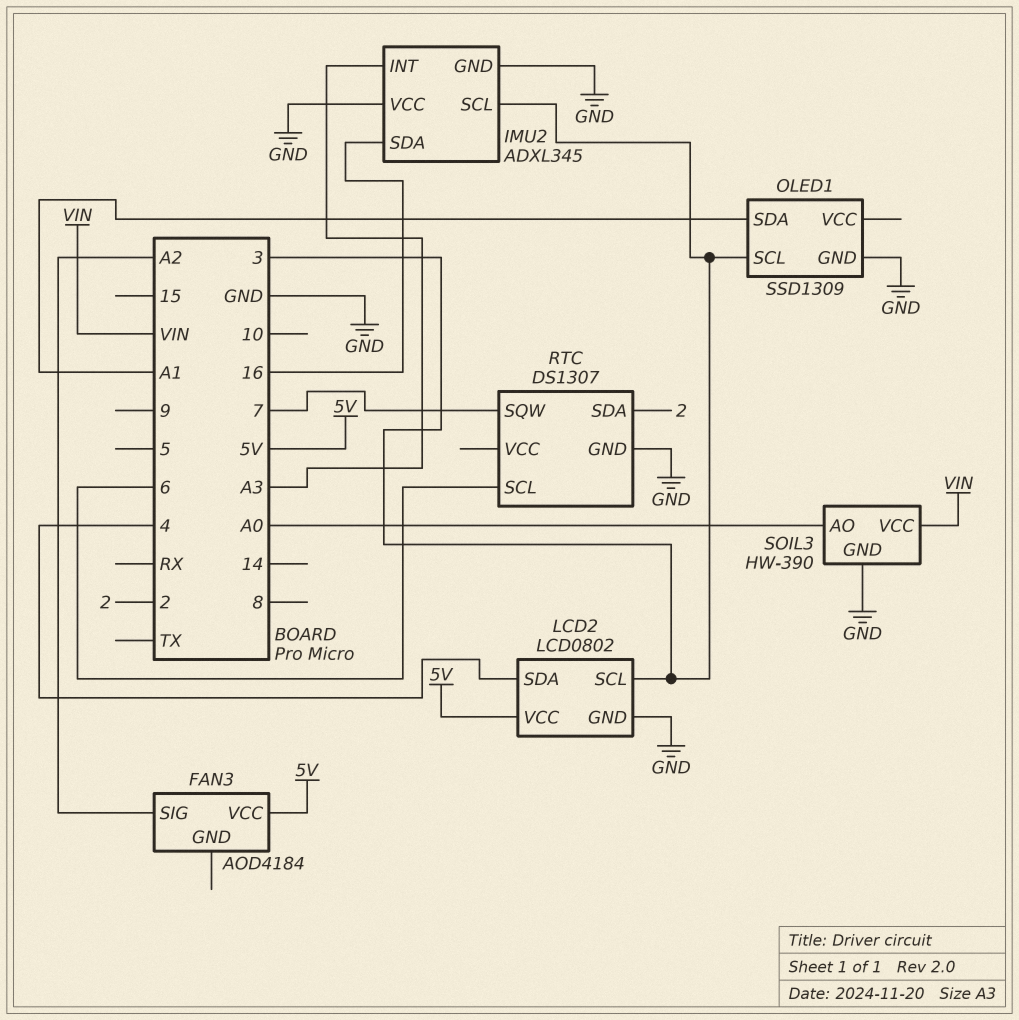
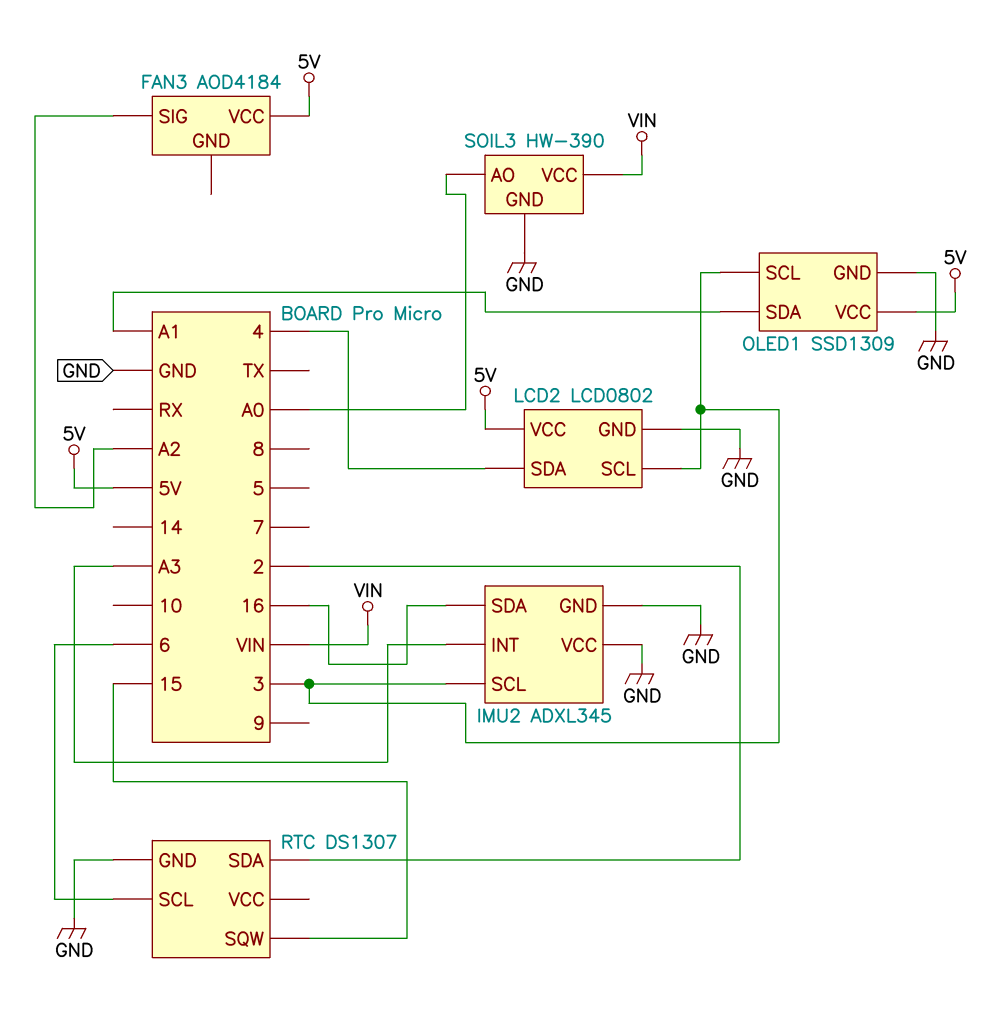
OLED1 pin VCC: none -> 5V
RTC pin SQW: 7 -> 15

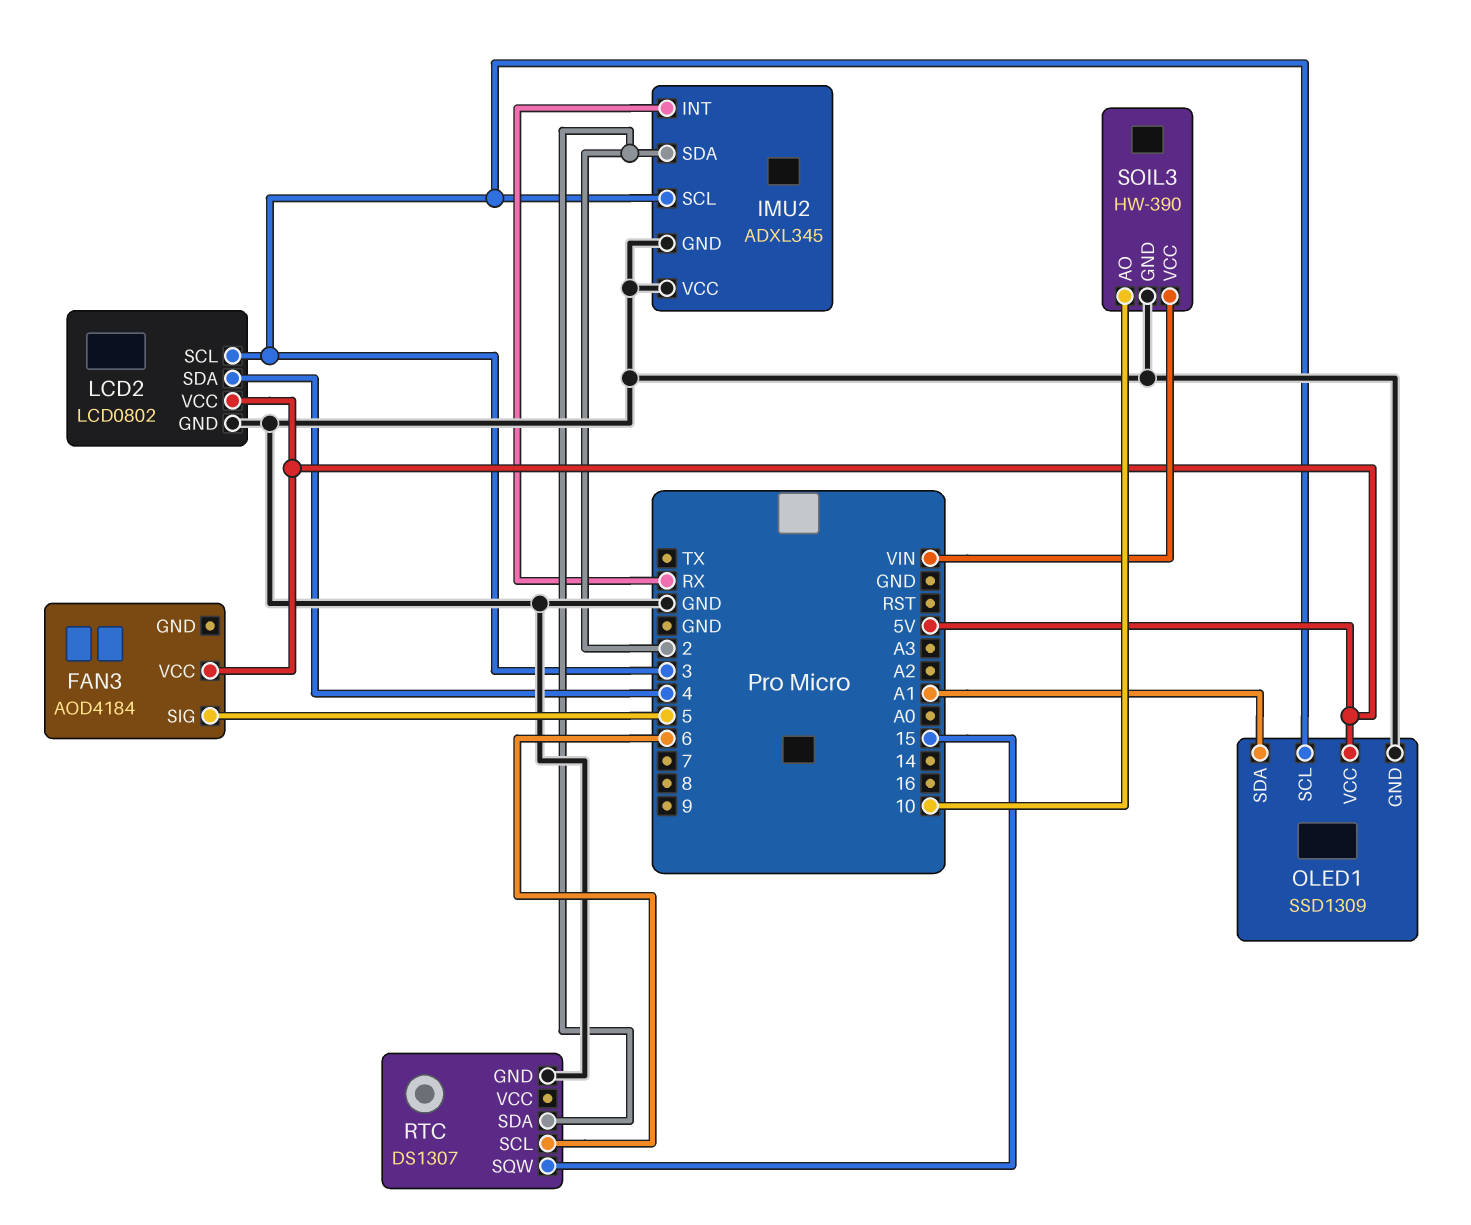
FAN3 pin SIG: A2 -> 5
IMU2 pin INT: A3 -> RX
IMU2 pin SDA: 16 -> 2
SOIL3 pin AO: A0 -> 10

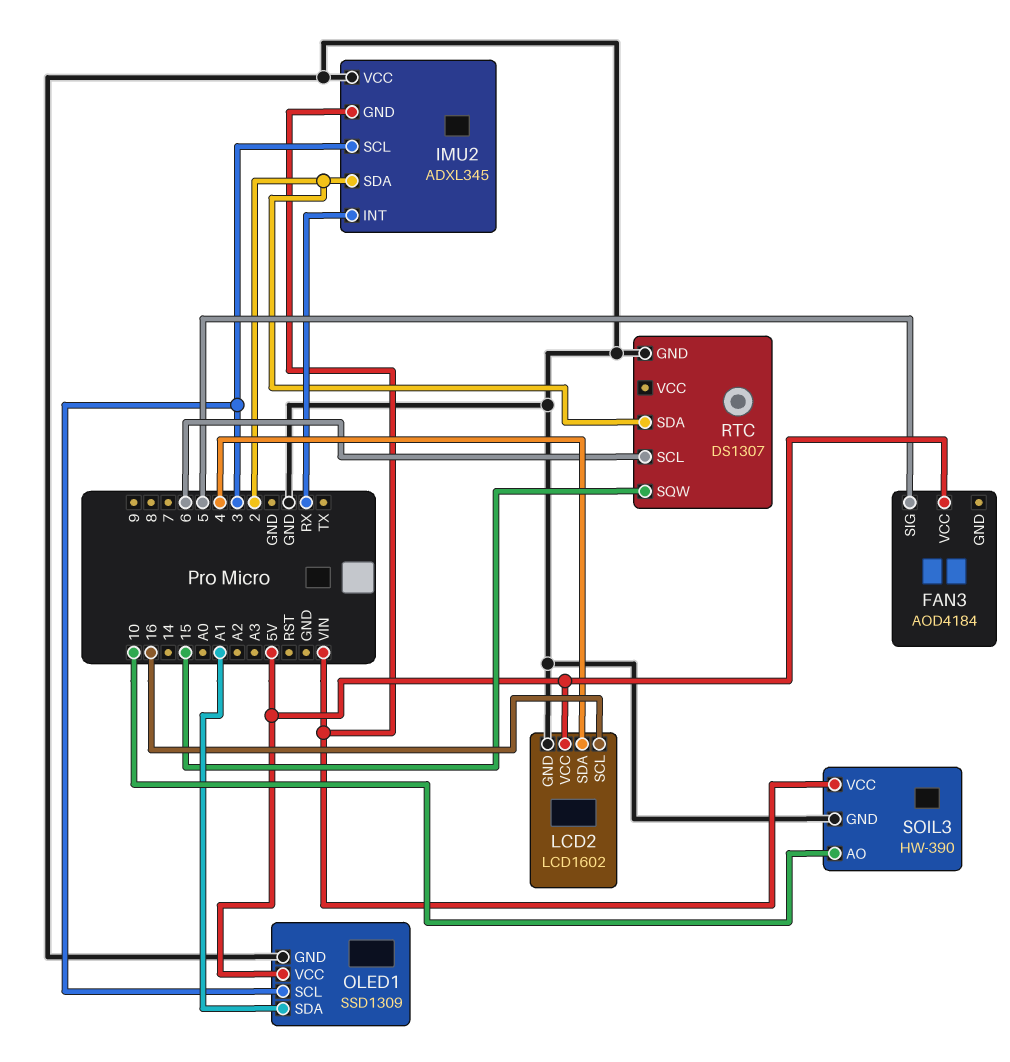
IMU2 pin GND: GND -> VIN
LCD2: LCD0802 -> LCD1602
LCD2 pin SCL: 3 -> 16

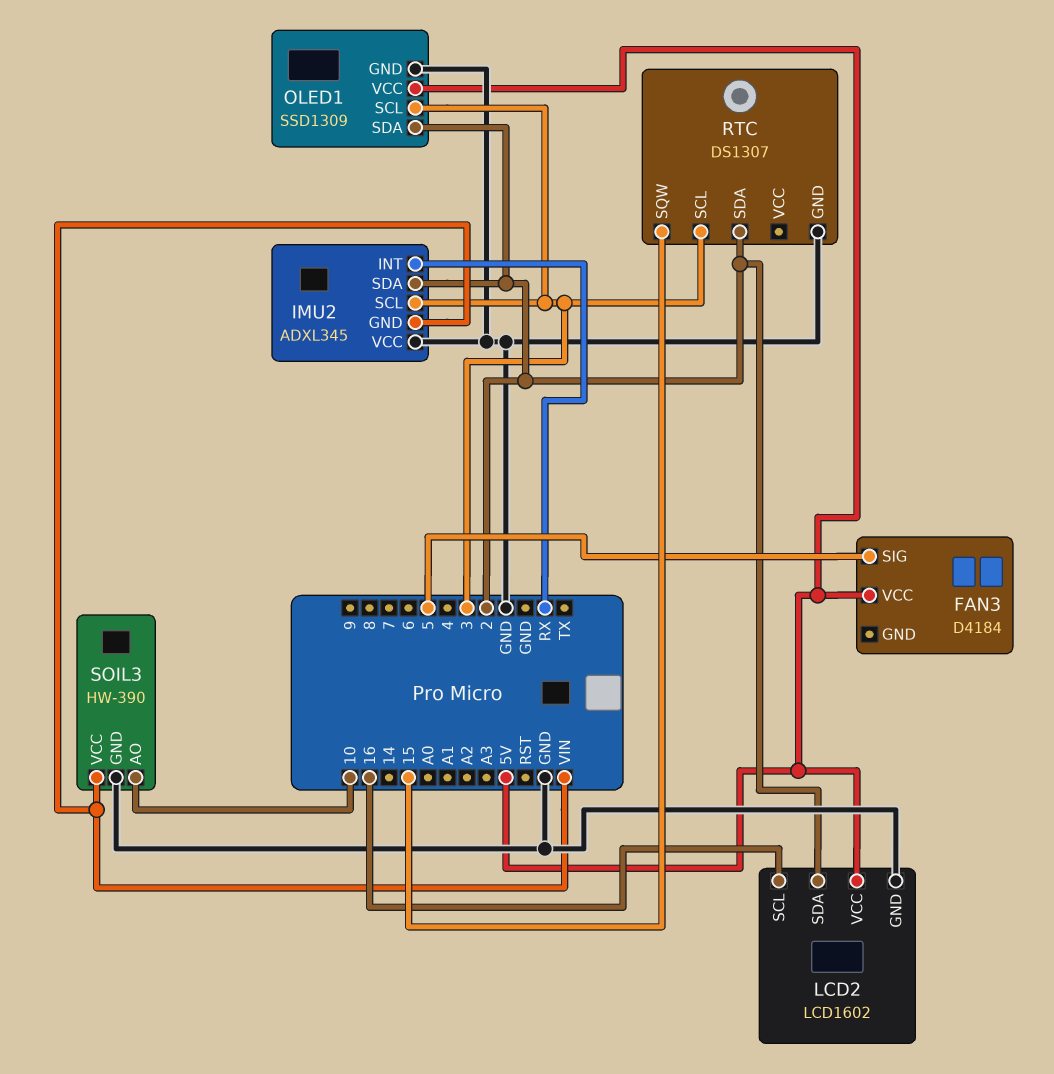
FAN3: AOD4184 -> D4184
LCD2 pin SDA: 4 -> 2
OLED1 pin SDA: A1 -> 2
RTC pin SCL: 6 -> 3

